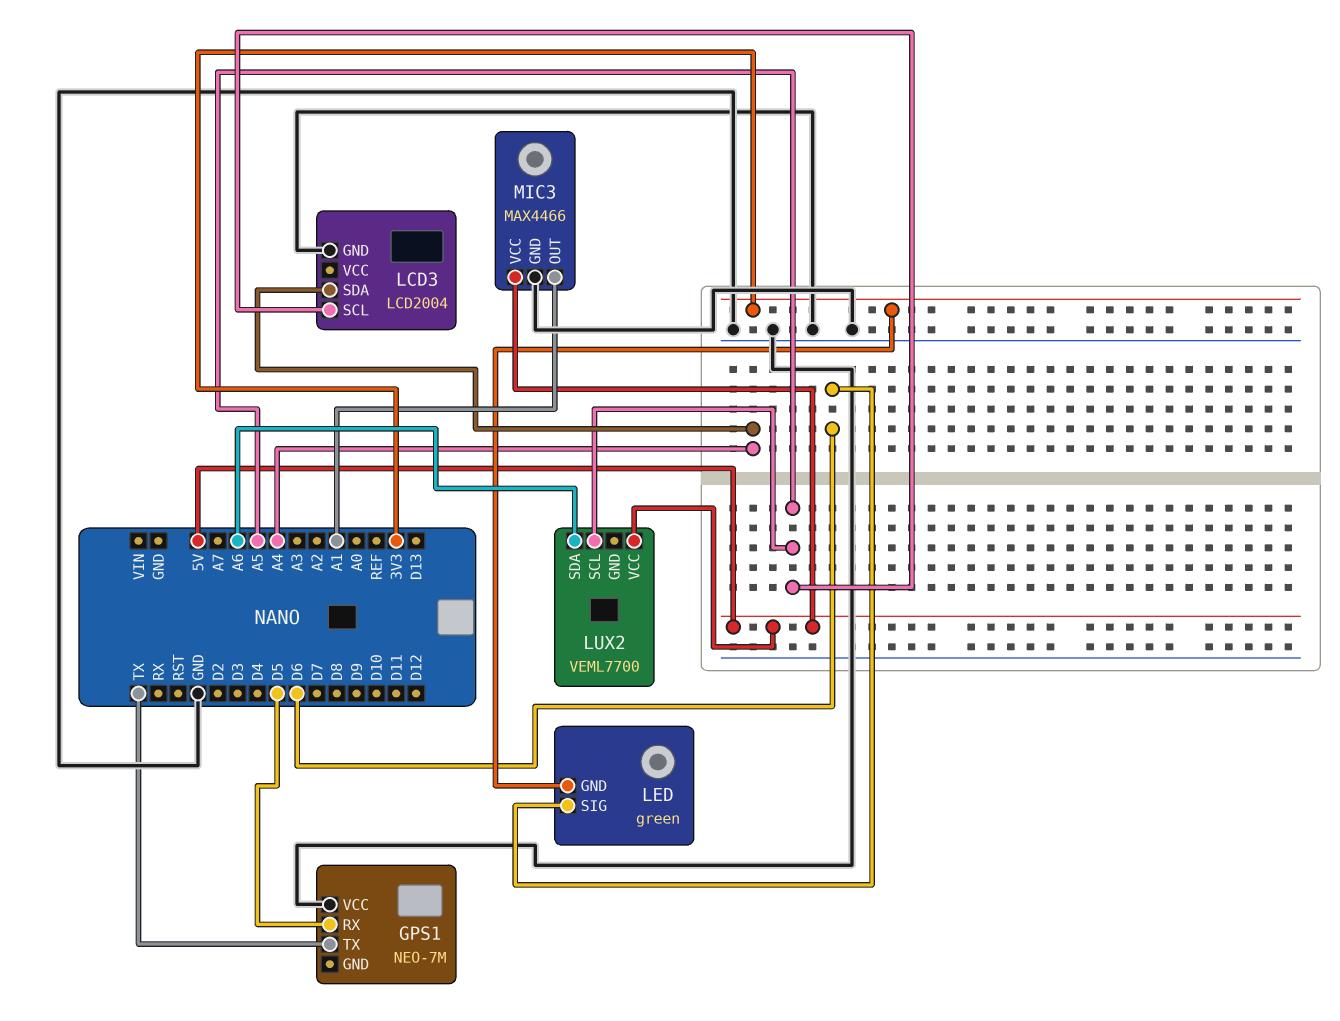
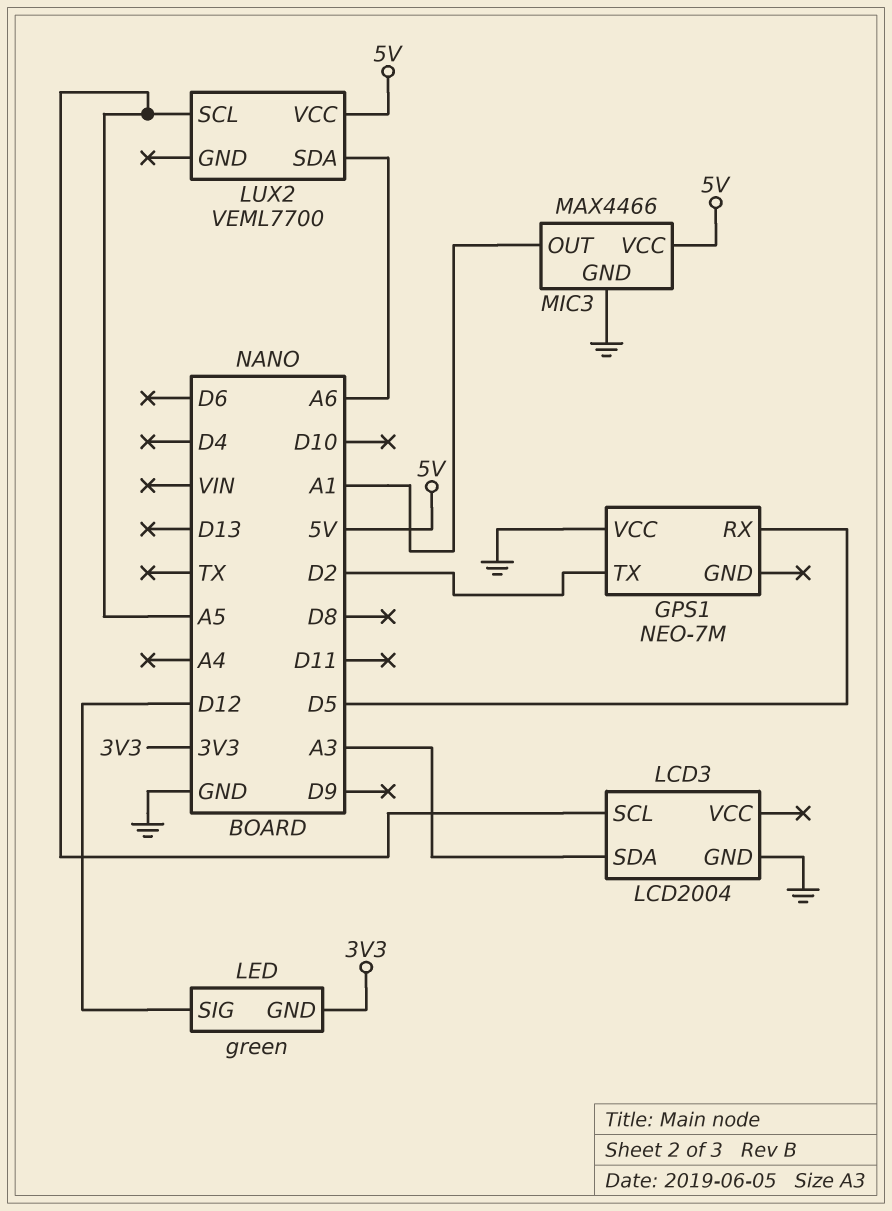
GPS1 pin TX: TX -> D2
LCD3 pin SDA: A4 -> A3
LED pin SIG: D6 -> D12

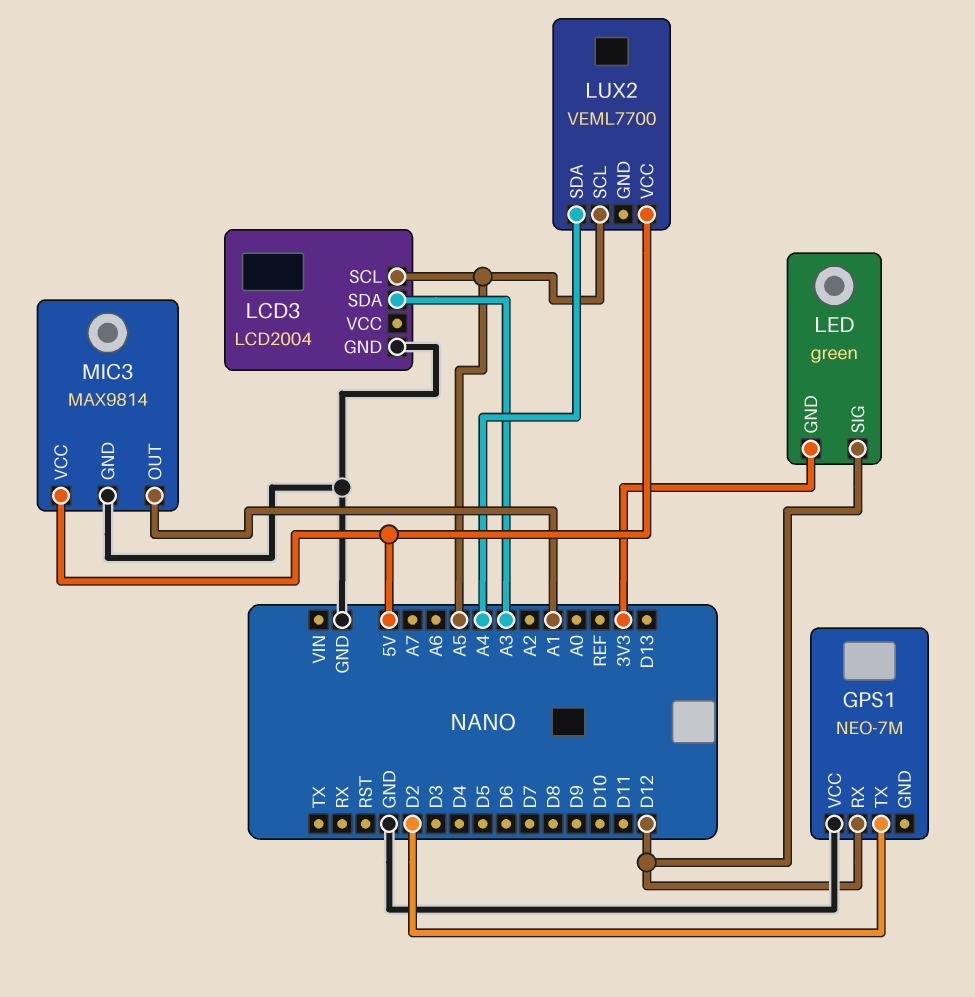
GPS1 pin RX: D5 -> D12
LUX2 pin SDA: A6 -> A4
MIC3: MAX4466 -> MAX9814

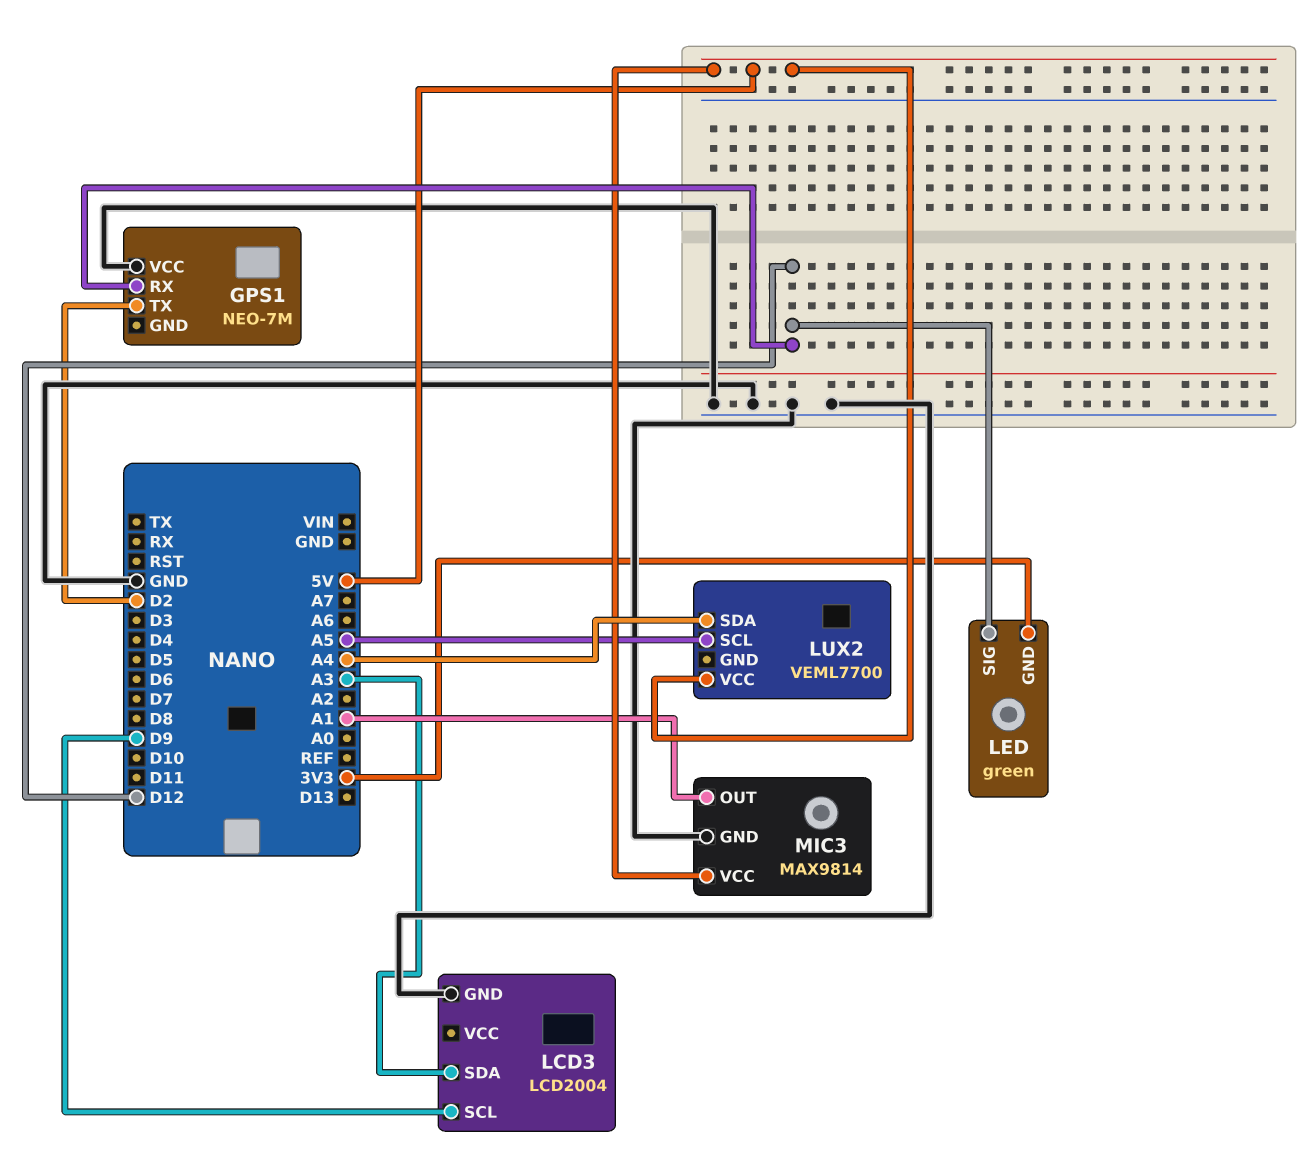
LCD3 pin SCL: A5 -> D9

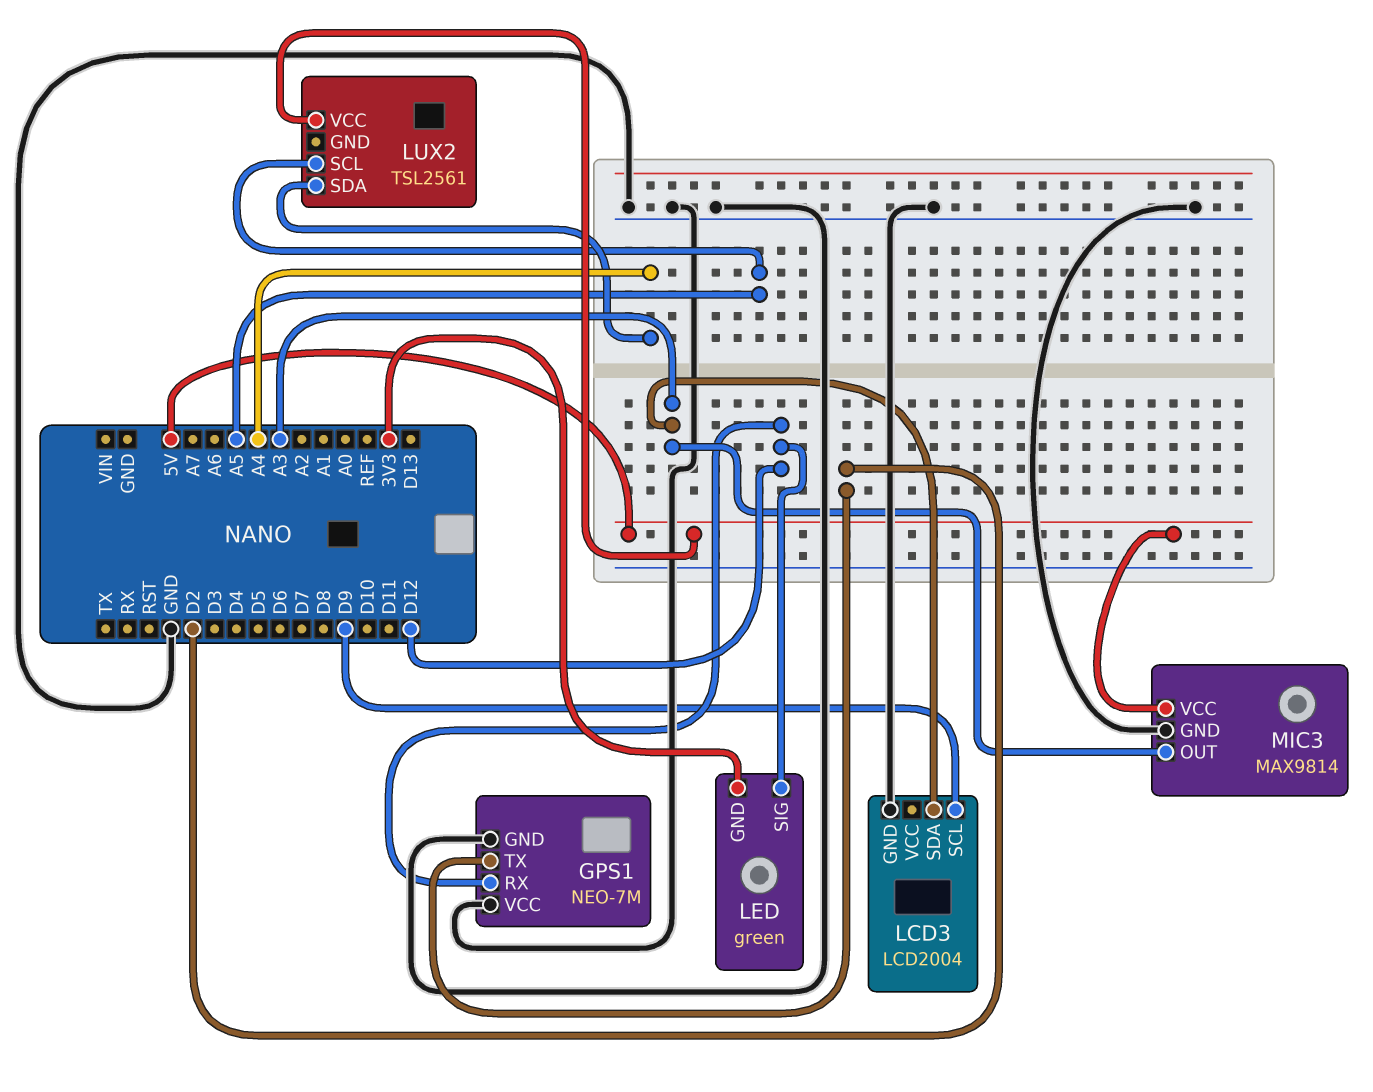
GPS1 pin GND: none -> GND
LUX2: VEML7700 -> TSL2561
MIC3 pin OUT: A1 -> A3

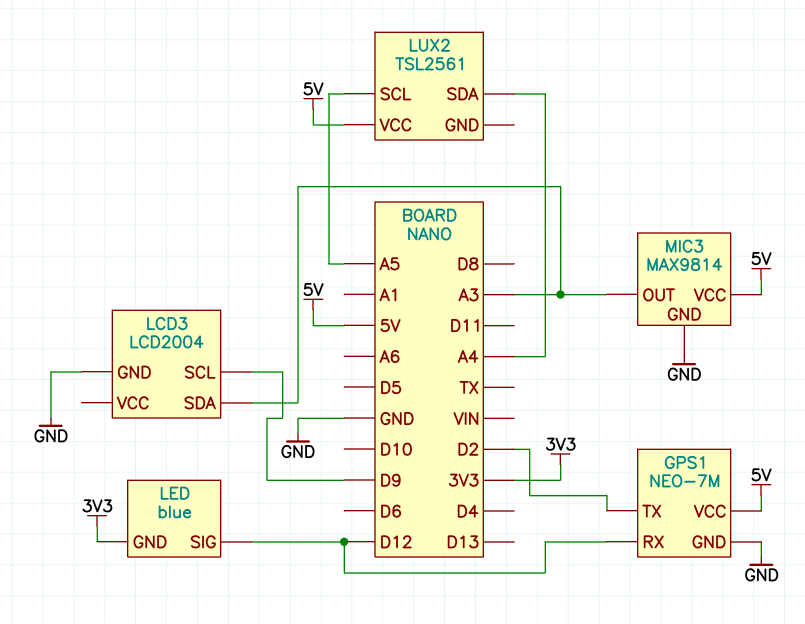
GPS1 pin VCC: GND -> 5V
LED: green -> blue

